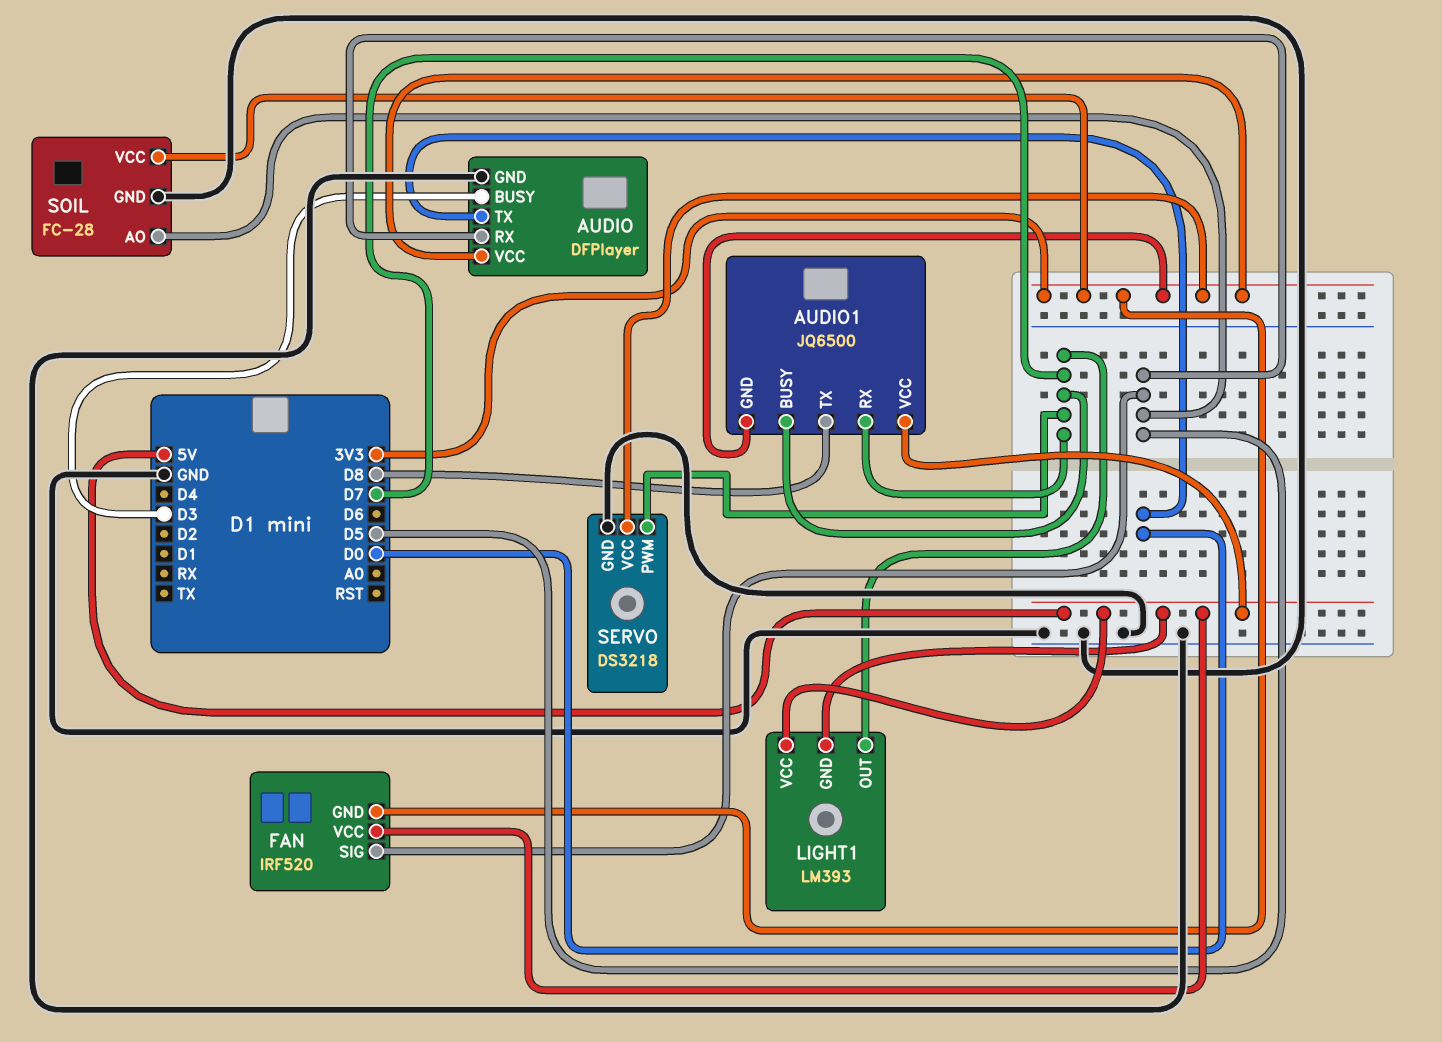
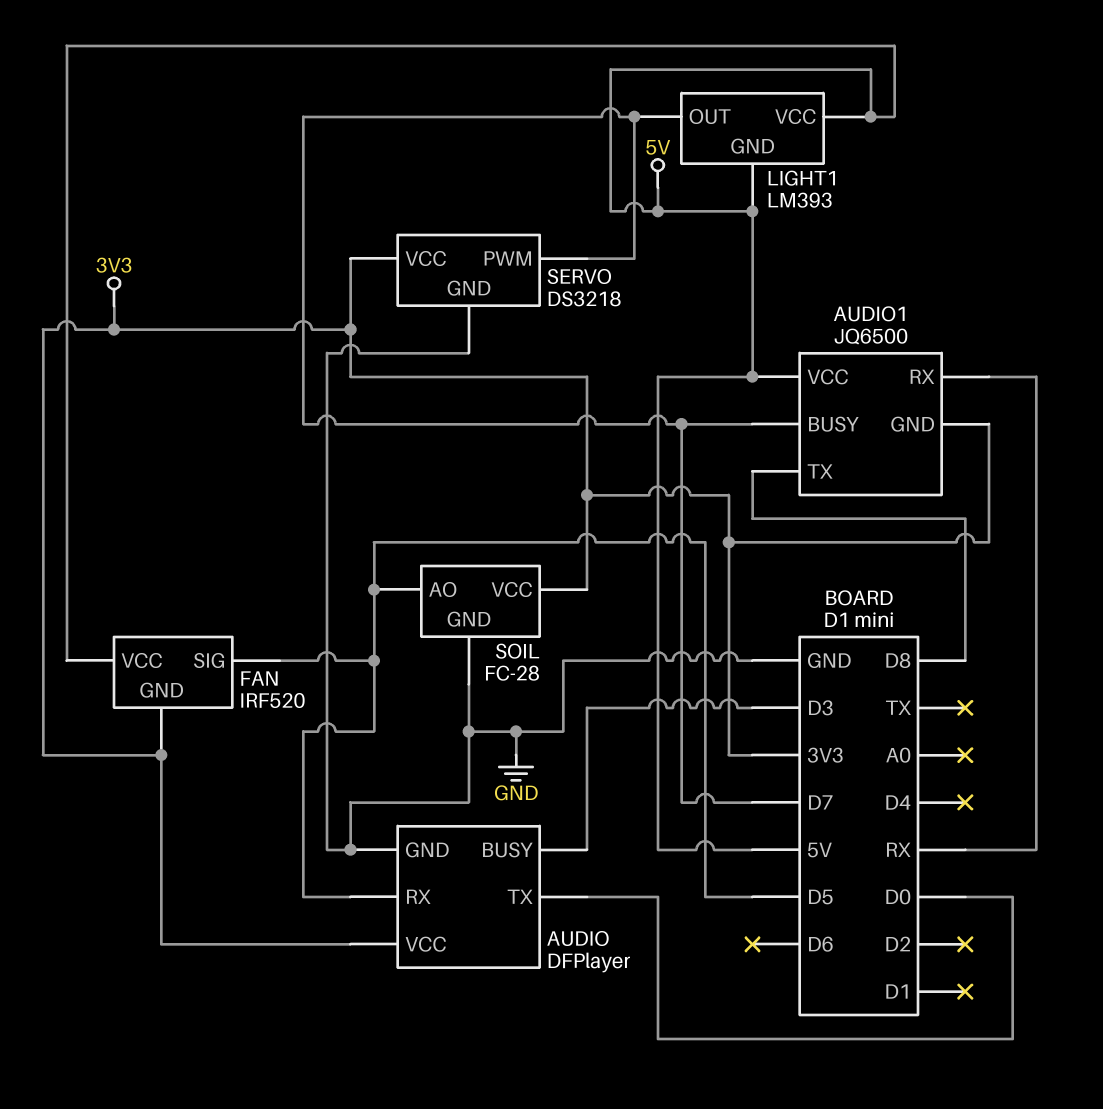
AUDIO1 pin RX: D7 -> RX

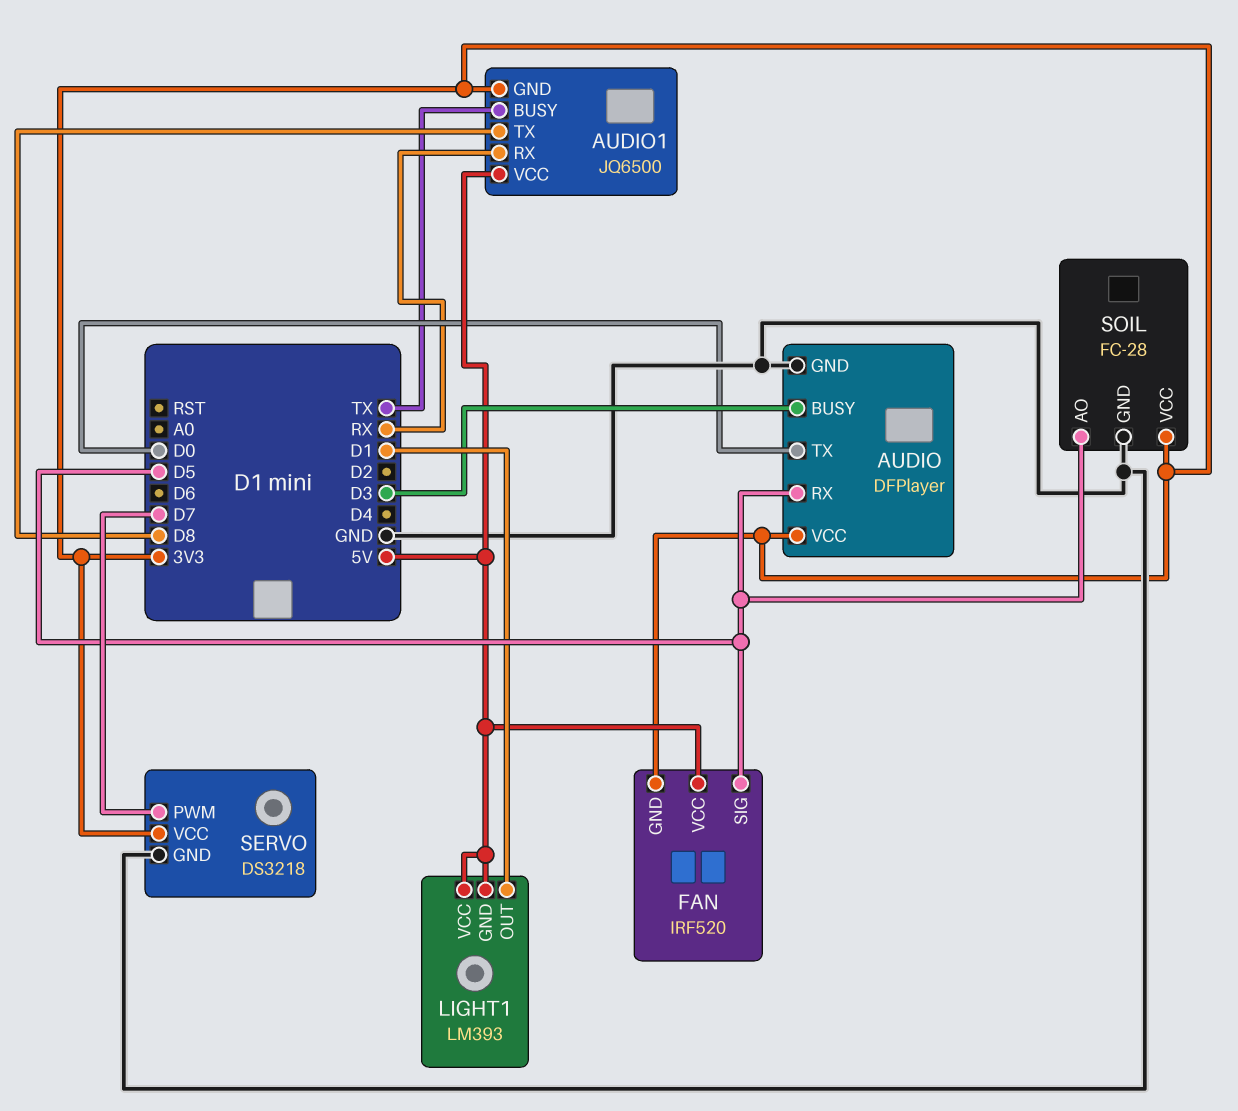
AUDIO1 pin BUSY: D7 -> TX
LIGHT1 pin OUT: D7 -> D1

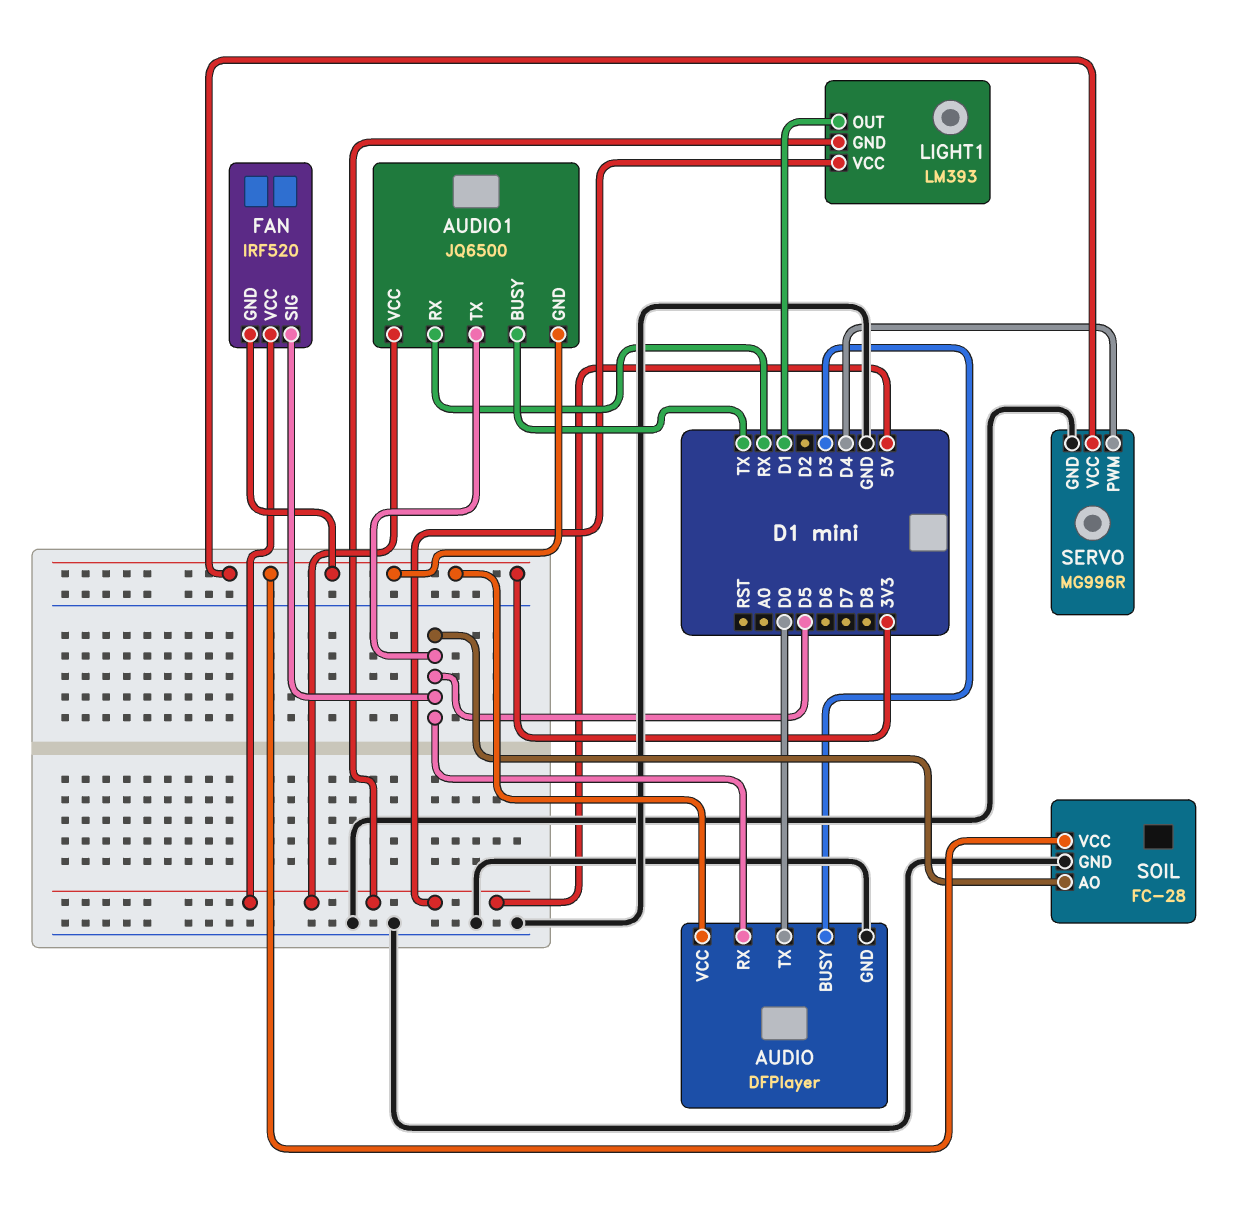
AUDIO1 pin TX: D8 -> D5
SERVO: DS3218 -> MG996R
SERVO pin PWM: D7 -> D4

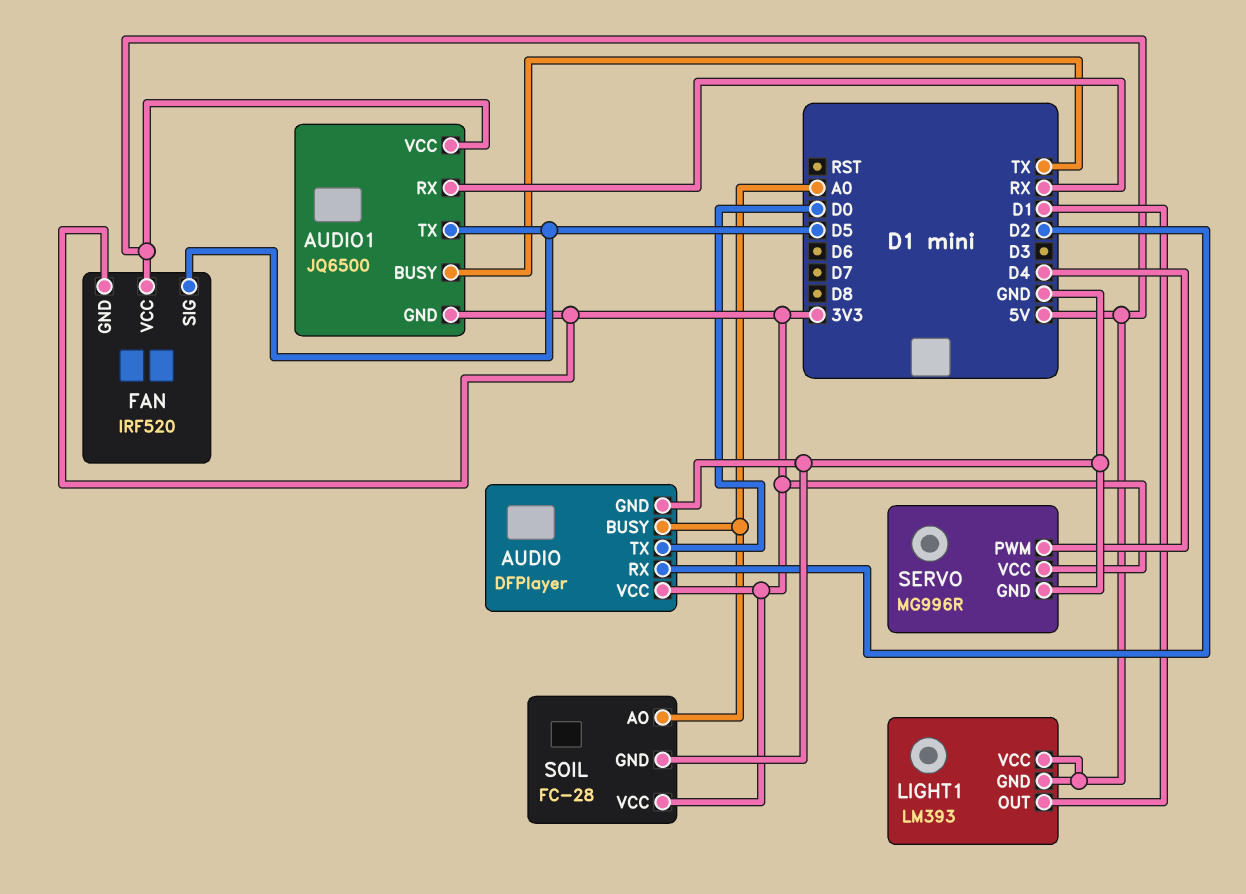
AUDIO pin BUSY: D3 -> A0
AUDIO pin RX: D5 -> D2
SOIL pin AO: D5 -> A0

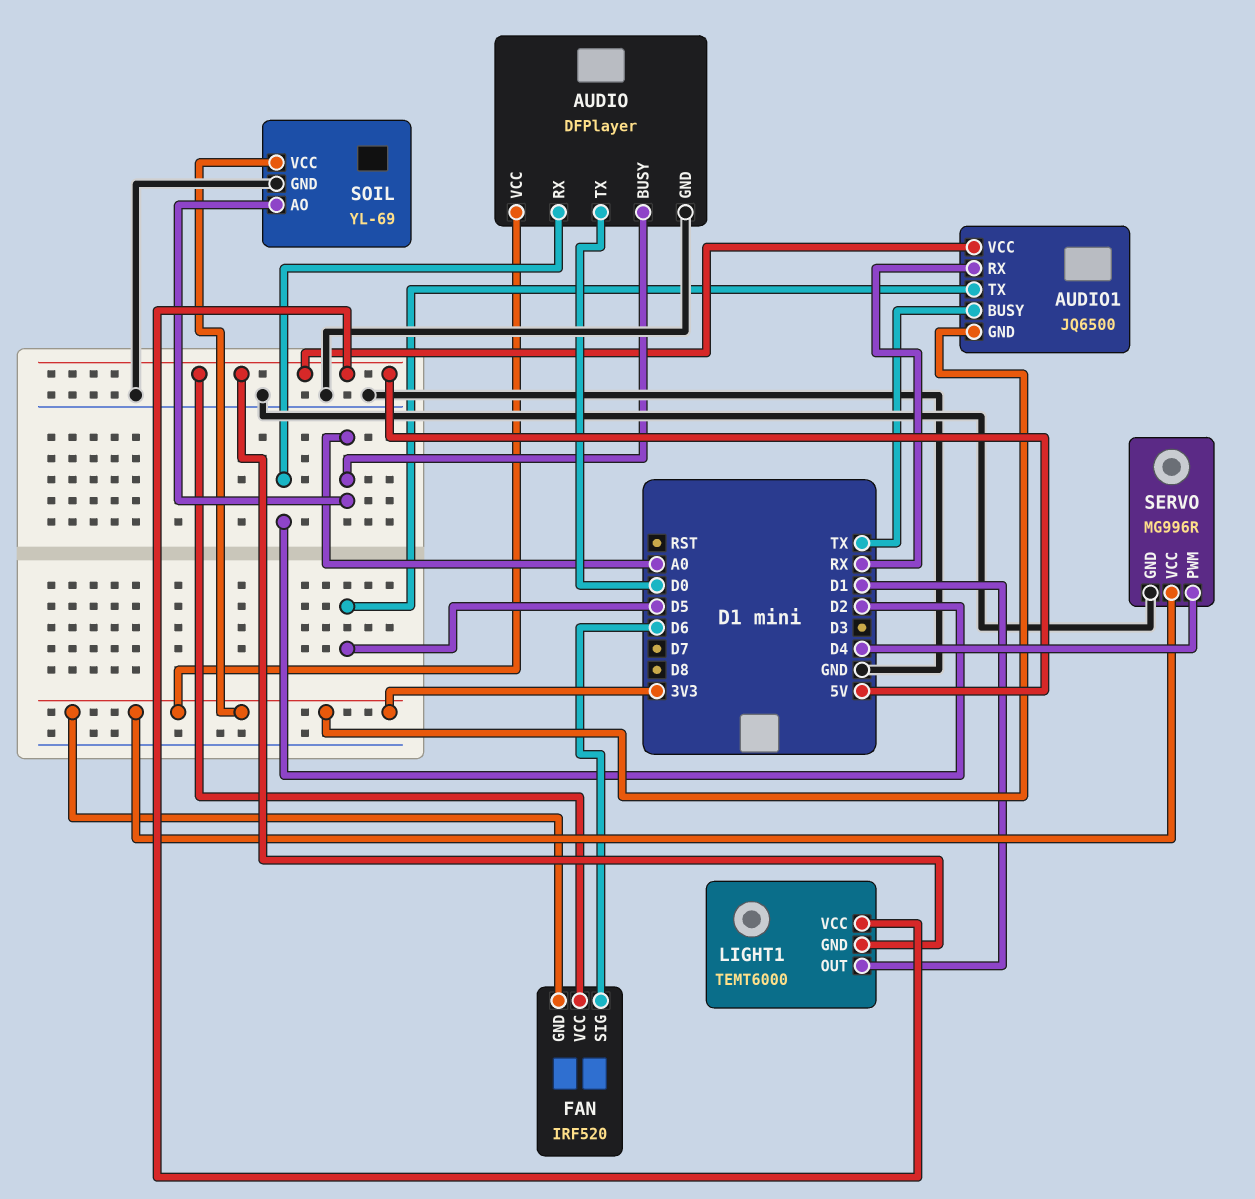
FAN pin SIG: D5 -> D6
LIGHT1: LM393 -> TEMT6000
SOIL: FC-28 -> YL-69

